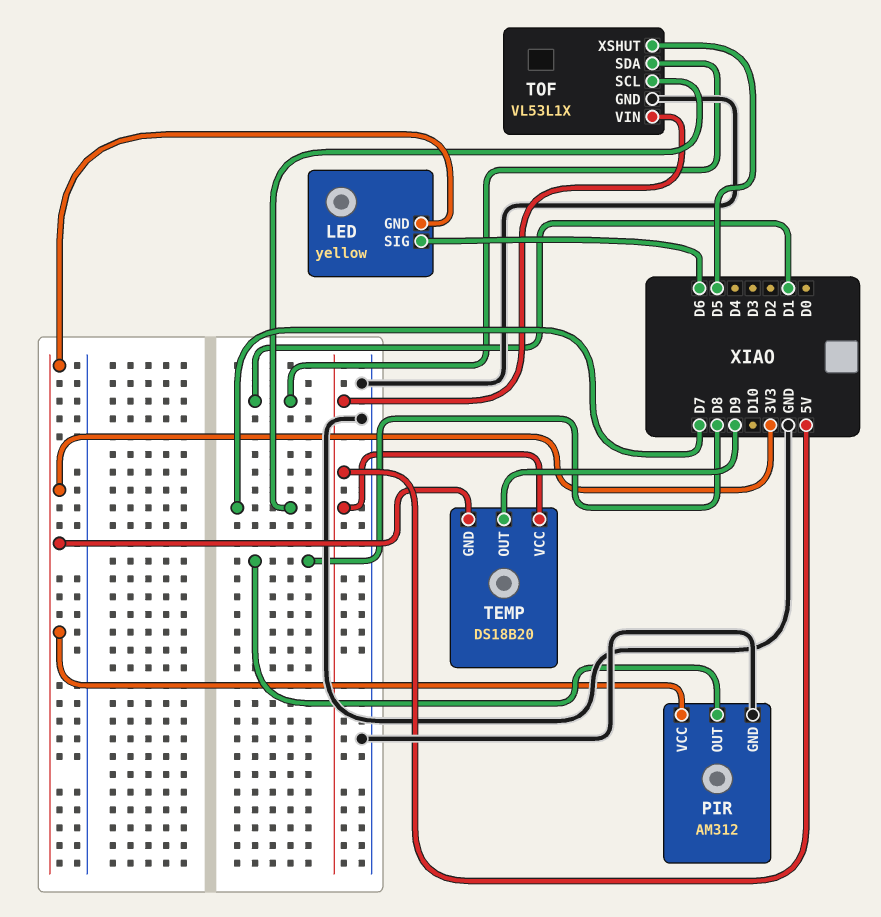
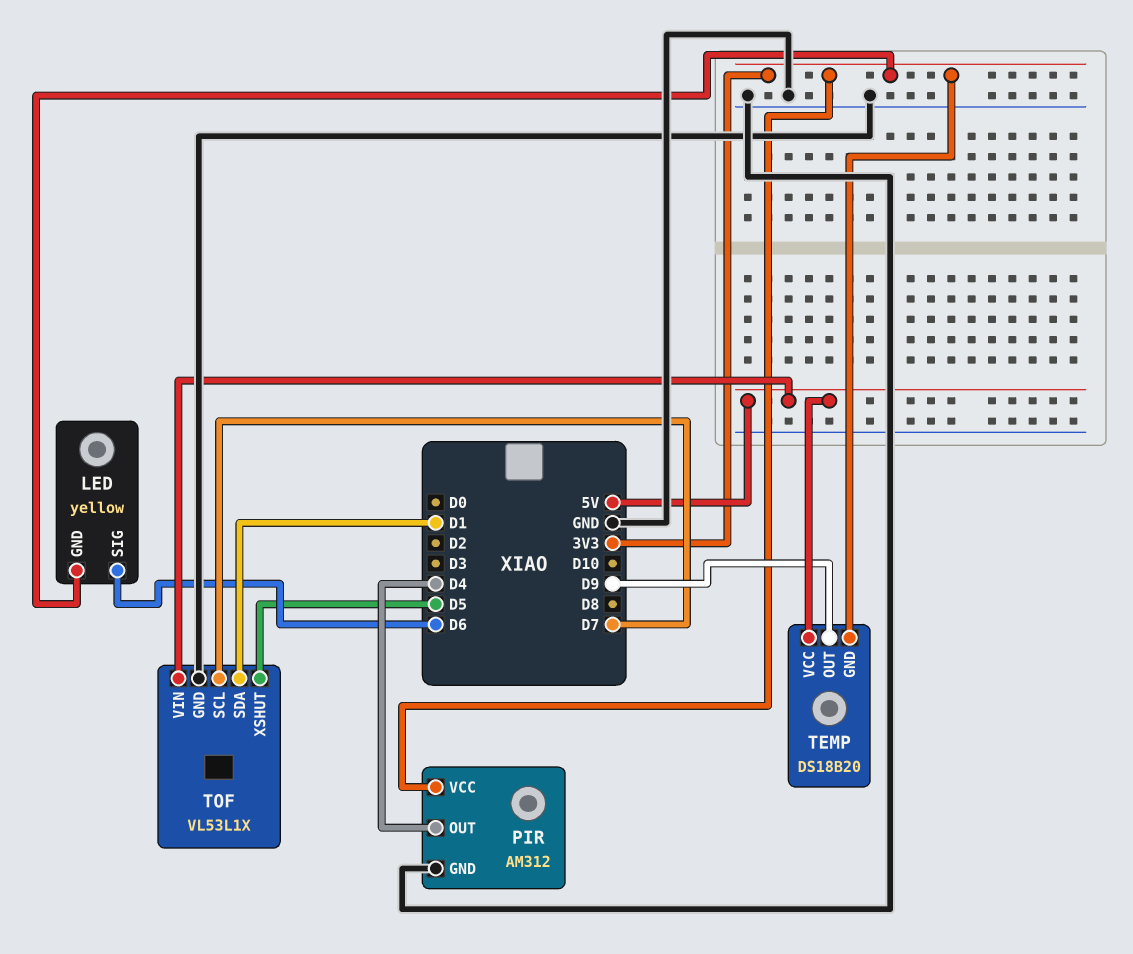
PIR pin OUT: D8 -> D4

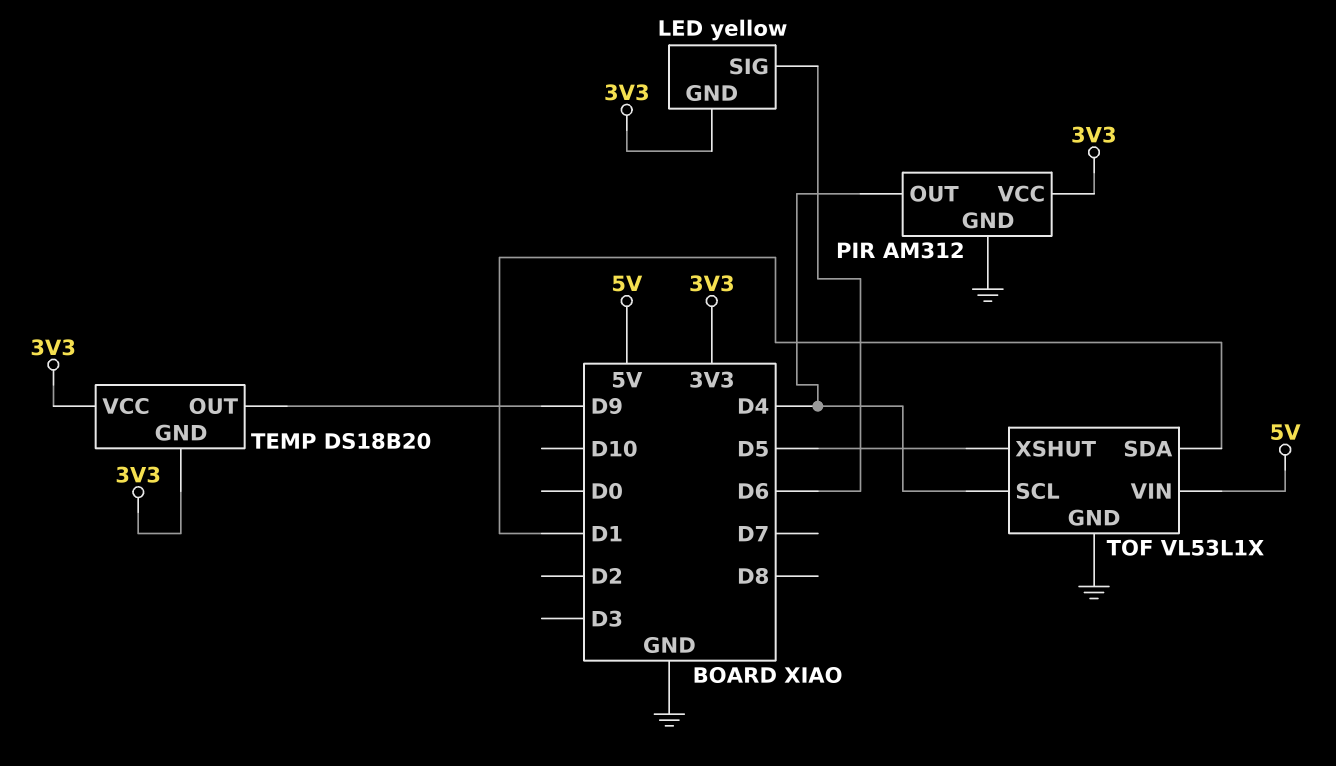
TEMP pin VCC: 5V -> 3V3
TOF pin SCL: D7 -> D4

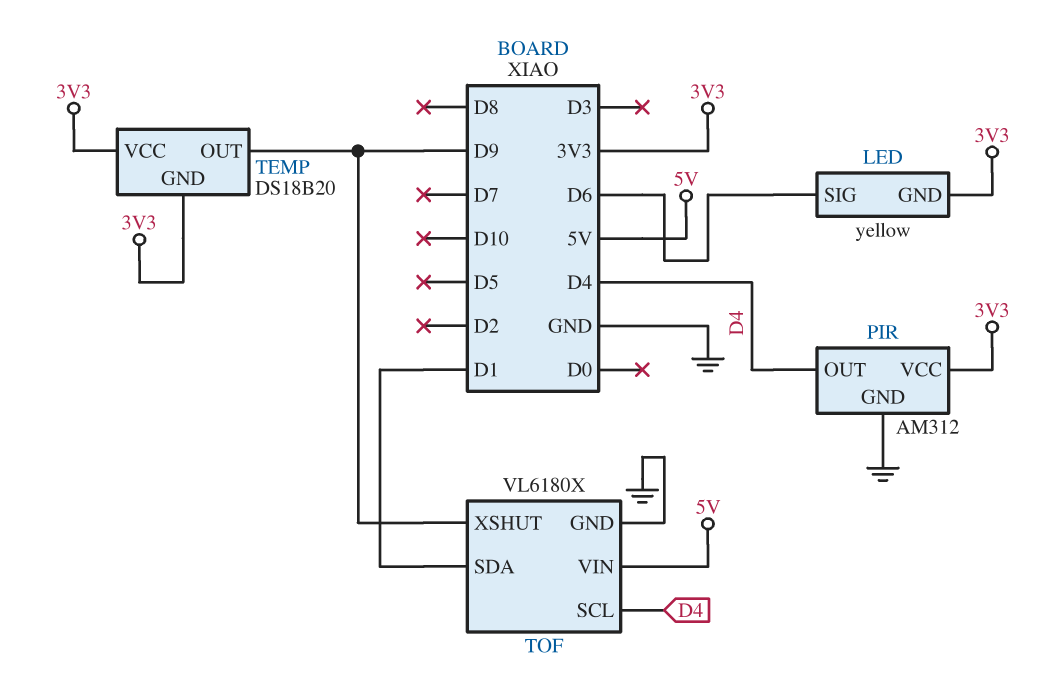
TOF: VL53L1X -> VL6180X
TOF pin XSHUT: D5 -> D9

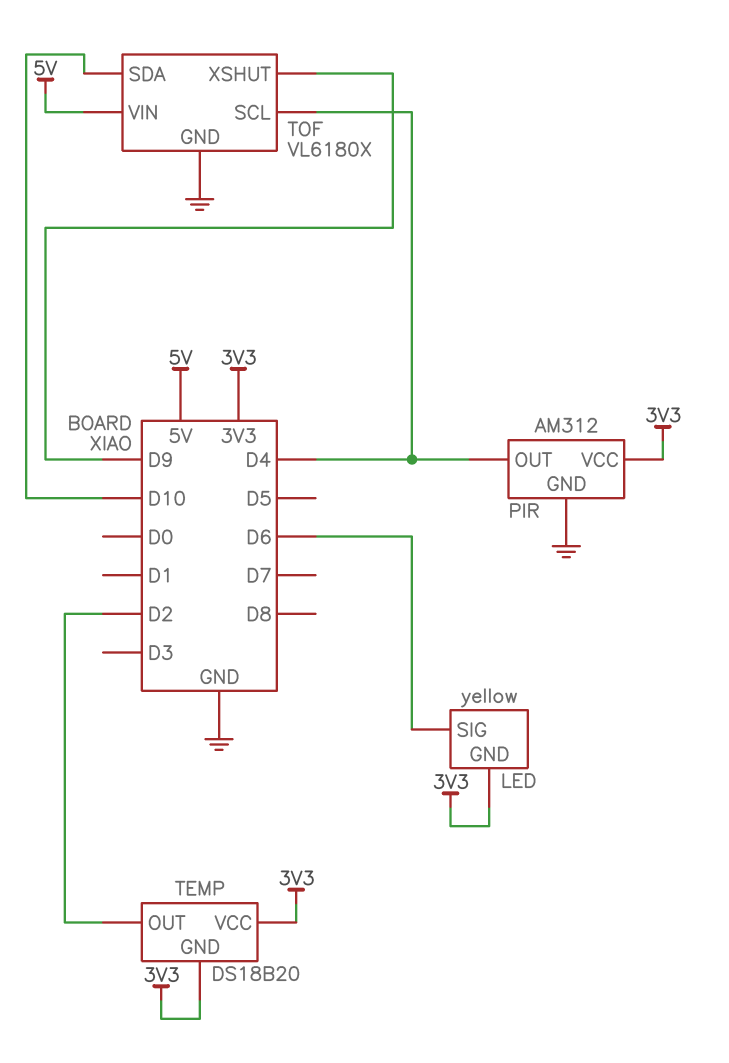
TEMP pin OUT: D9 -> D2
TOF pin SDA: D1 -> D10

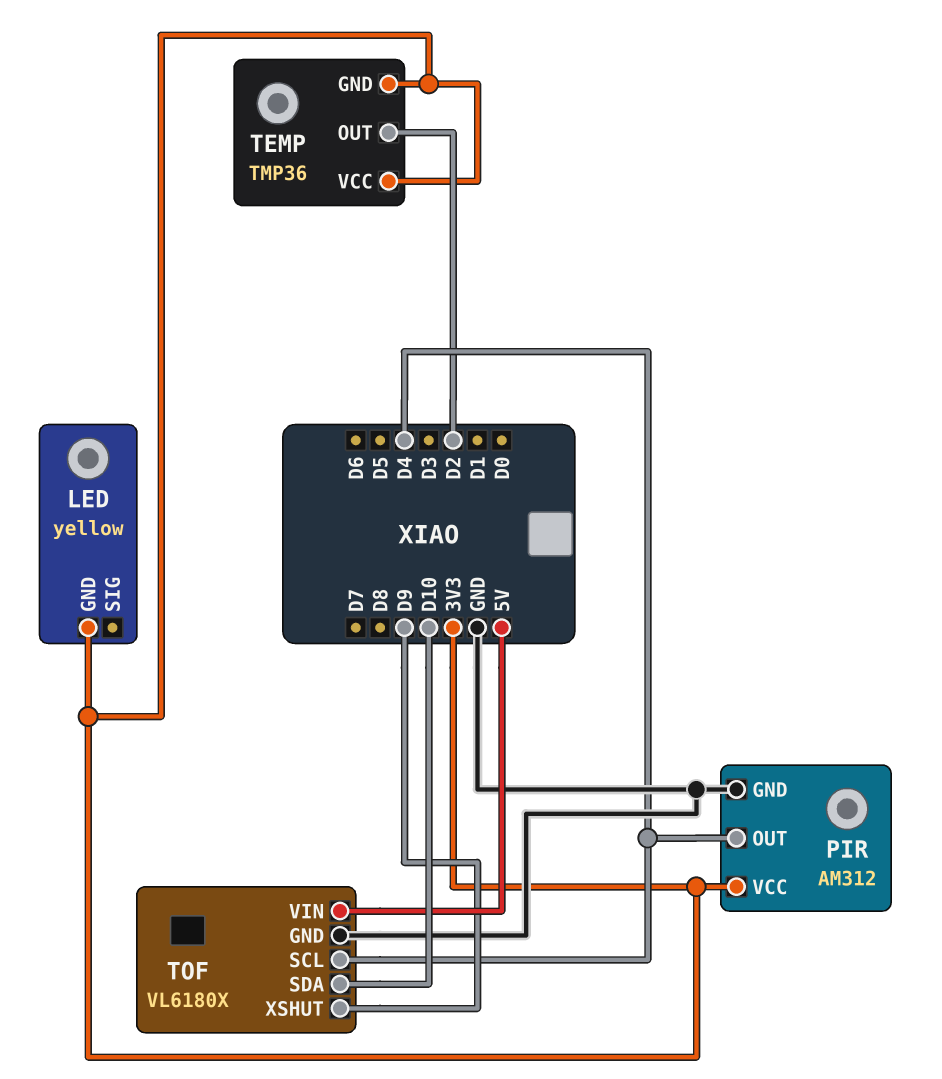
LED pin SIG: D6 -> none
TEMP: DS18B20 -> TMP36

